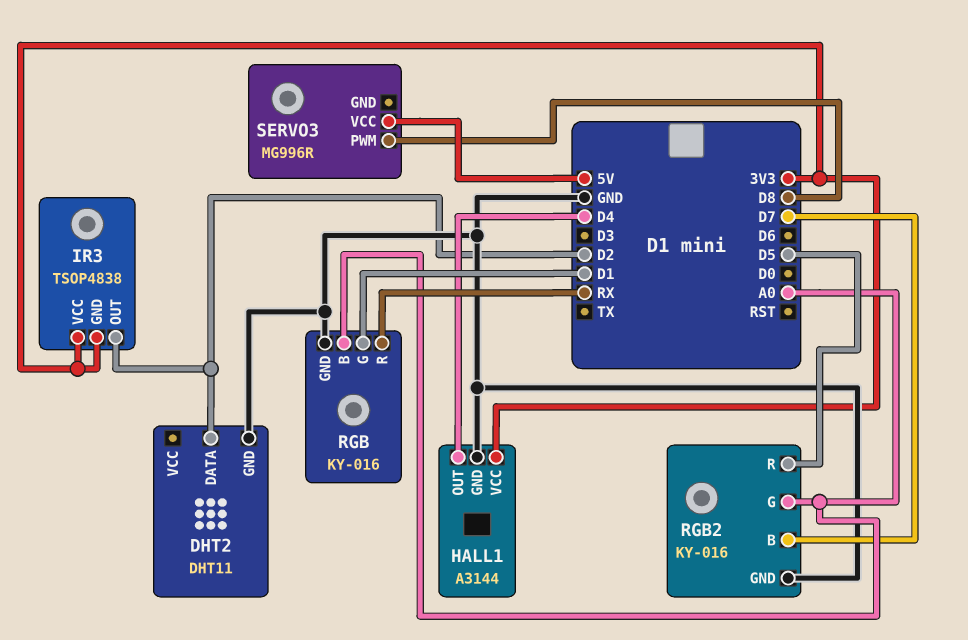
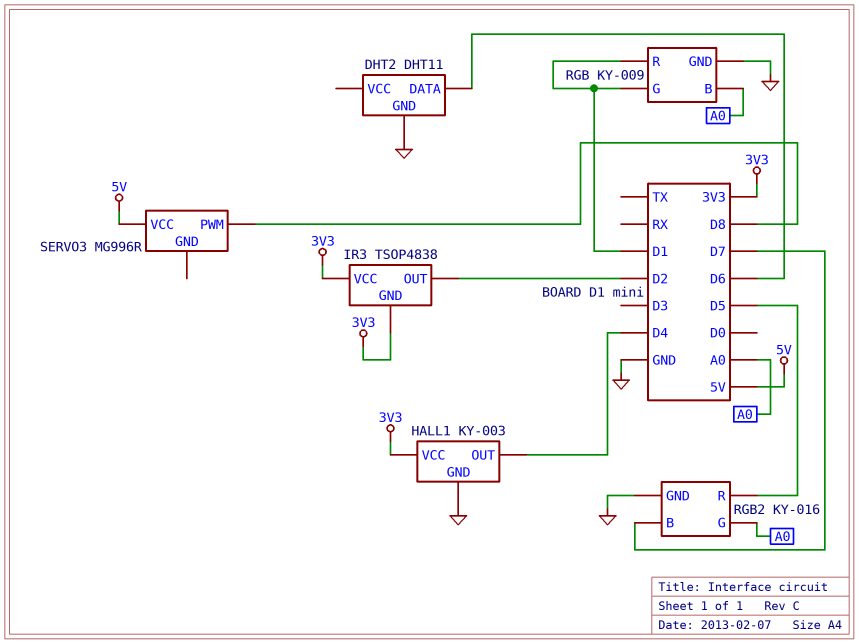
DHT2 pin DATA: D2 -> D6
HALL1: A3144 -> KY-003
RGB: KY-016 -> KY-009
RGB pin R: RX -> D1

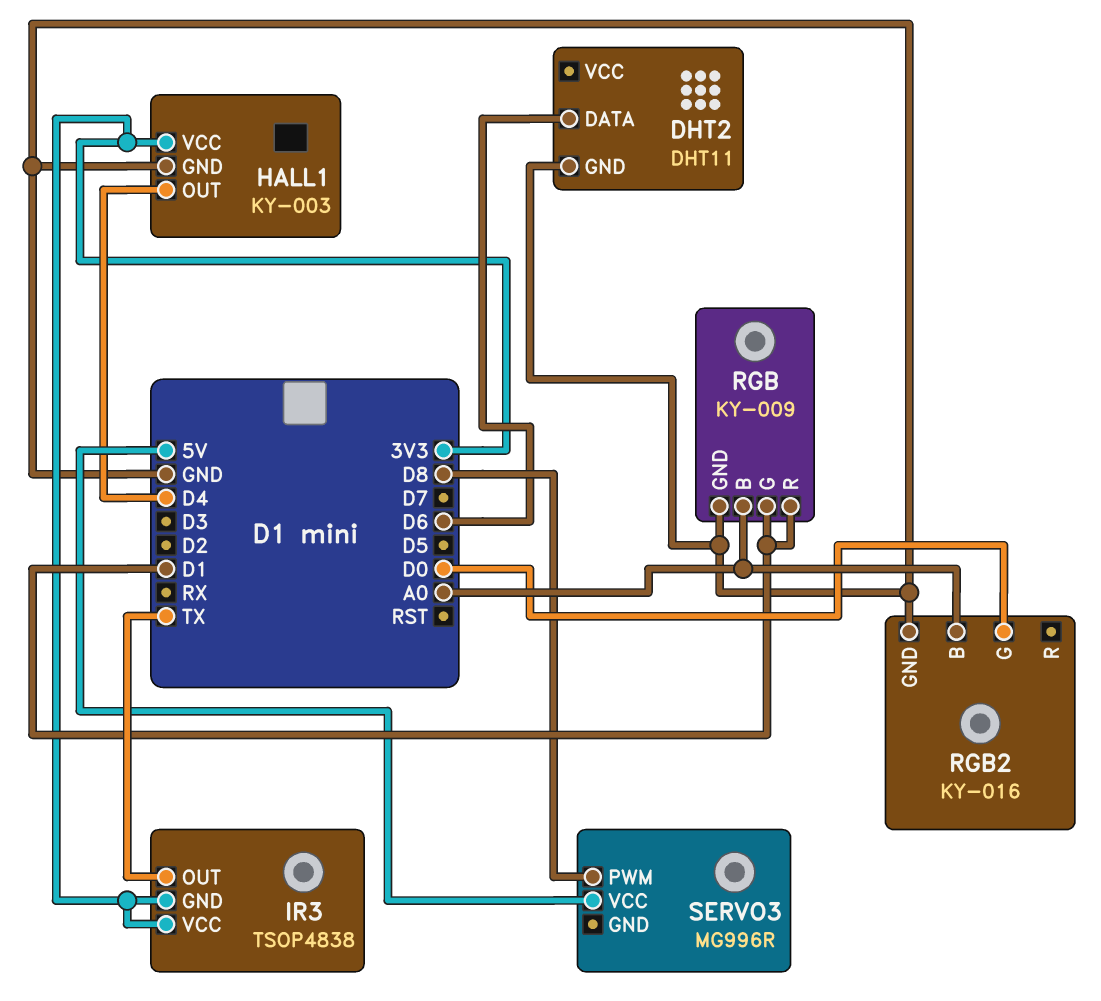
IR3 pin OUT: D2 -> TX
RGB2 pin B: D7 -> A0
RGB2 pin G: A0 -> D0
RGB2 pin R: D5 -> none

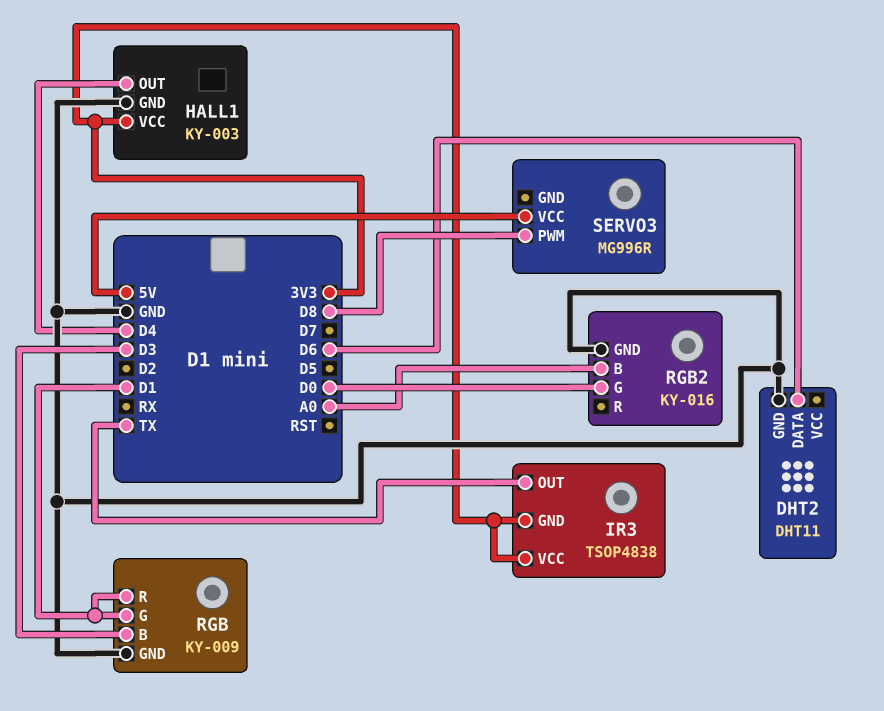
RGB pin B: A0 -> D3

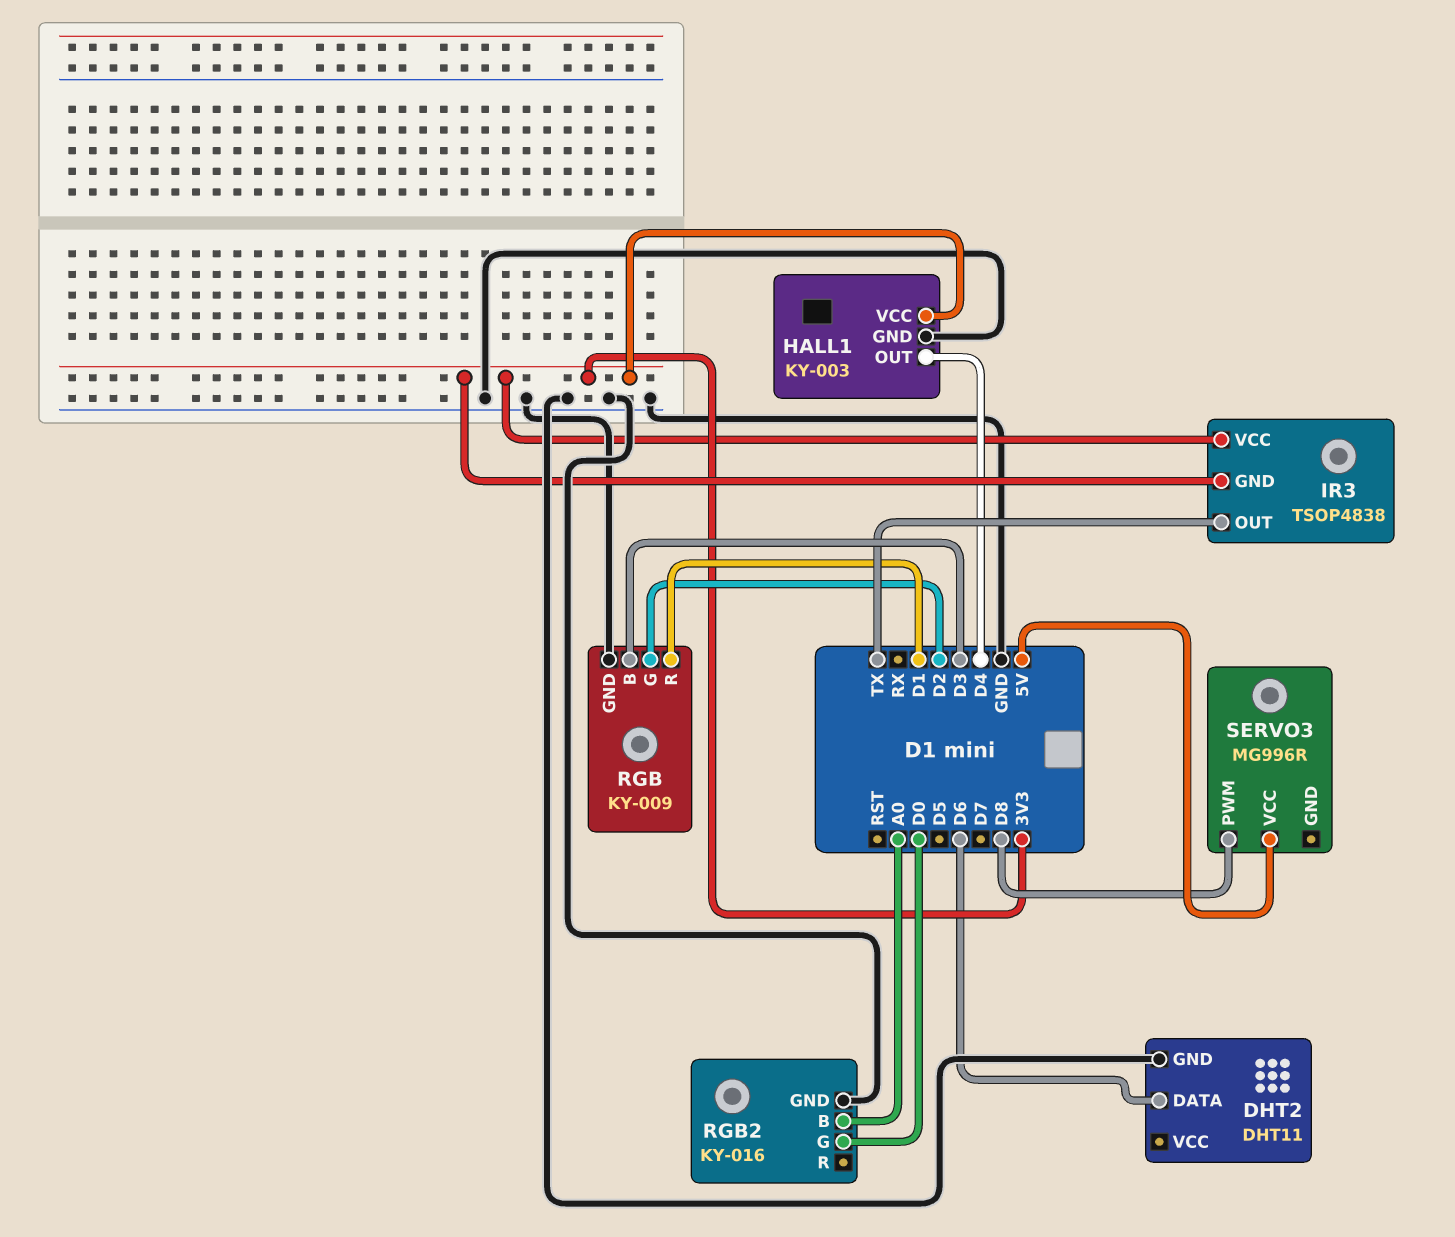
RGB pin G: D1 -> D2

